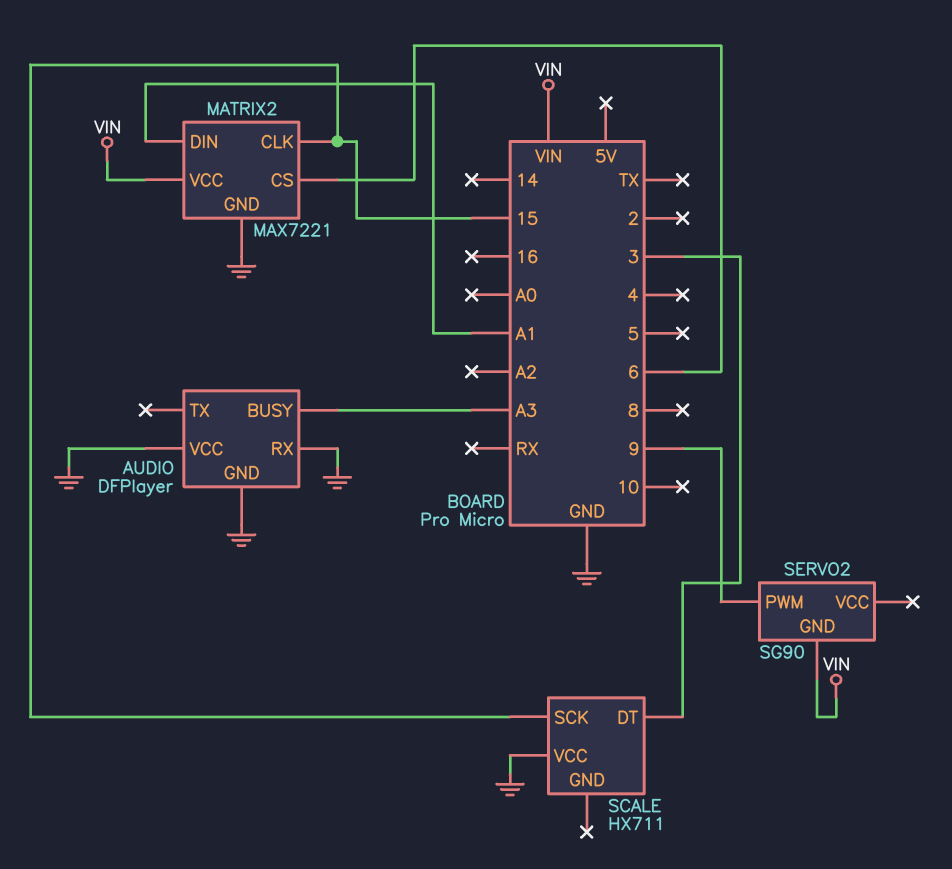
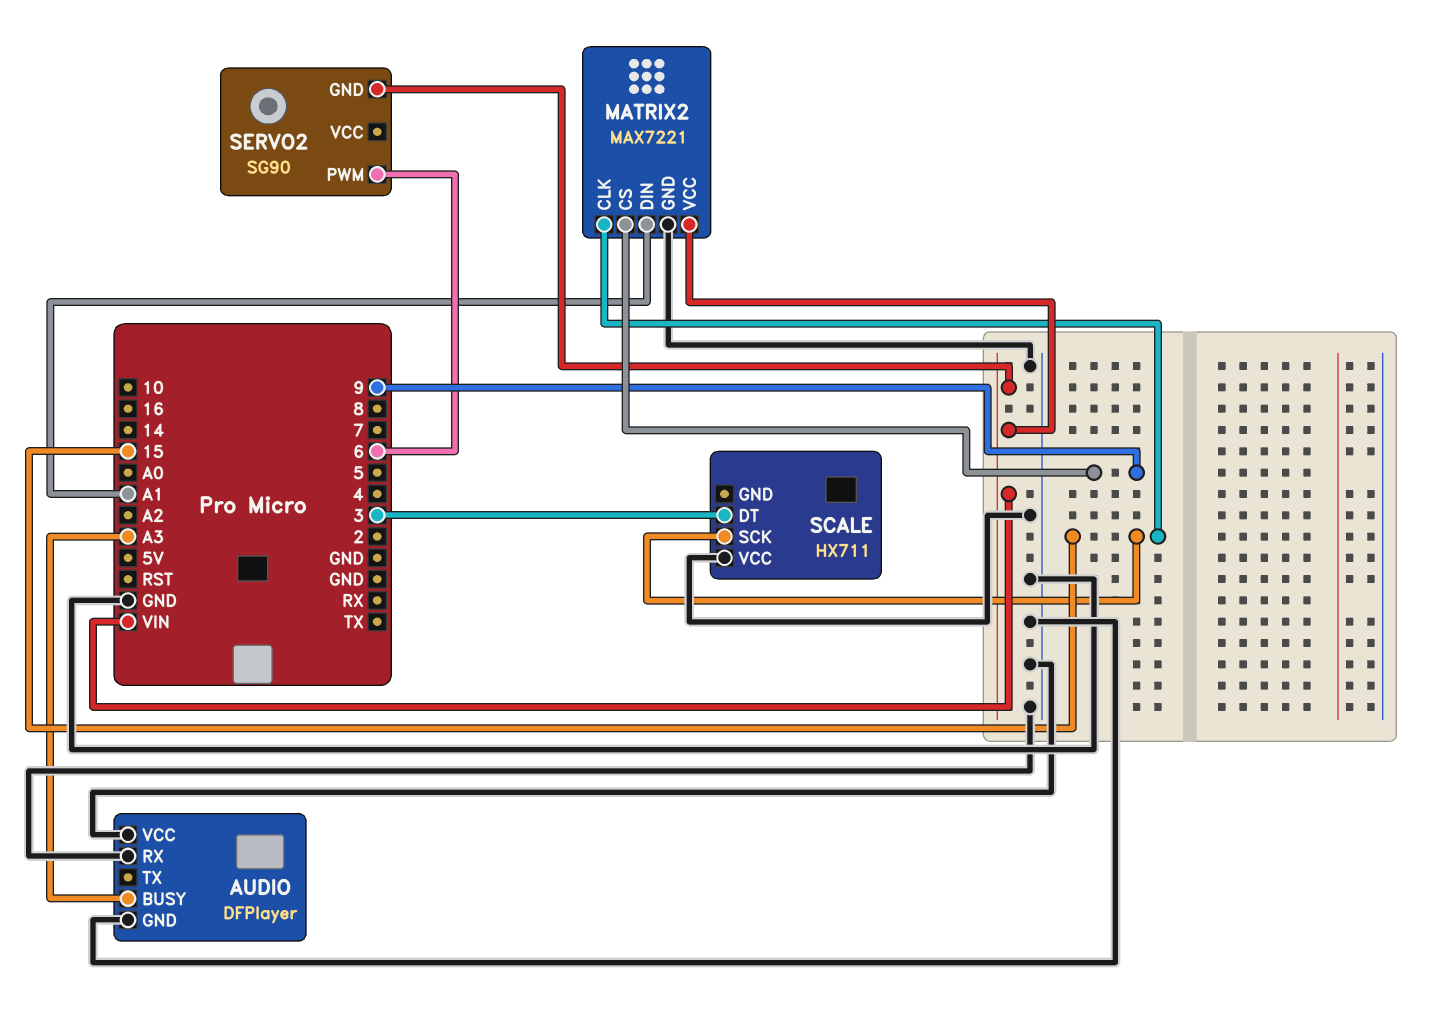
MATRIX2 pin CS: 6 -> 9
SERVO2 pin PWM: 9 -> 6

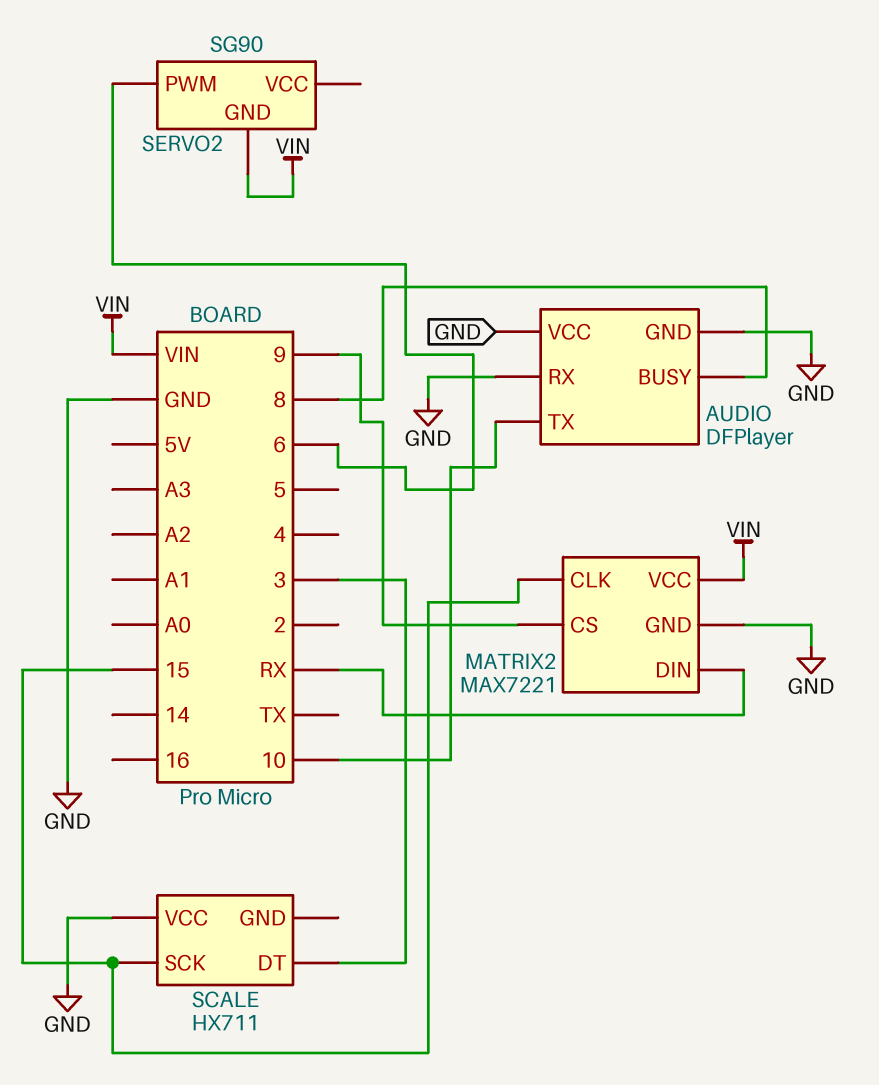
AUDIO pin BUSY: A3 -> 8
AUDIO pin TX: none -> 10
MATRIX2 pin DIN: A1 -> RX

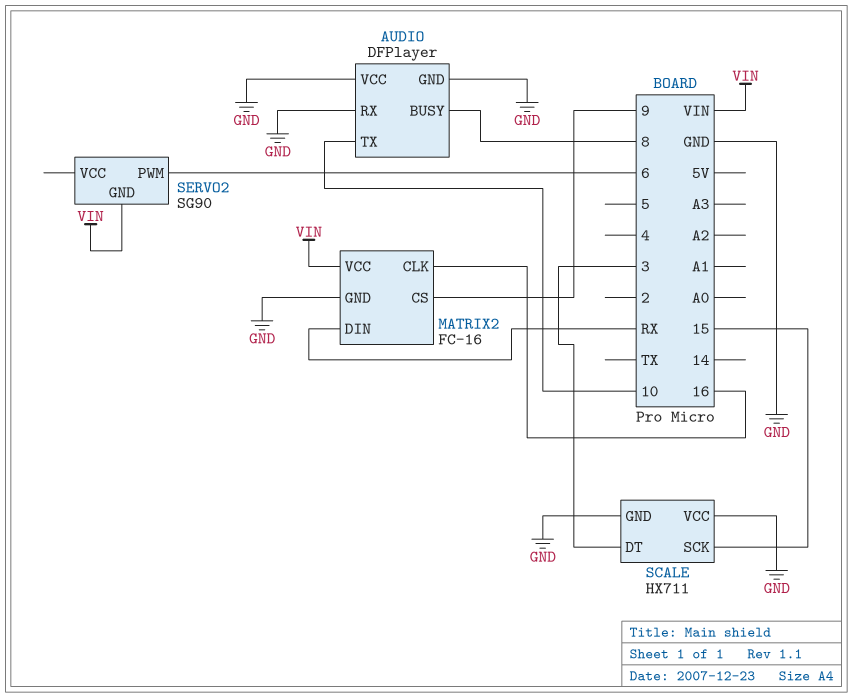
MATRIX2: MAX7221 -> FC-16
MATRIX2 pin CLK: 15 -> 16
SCALE pin GND: none -> GND

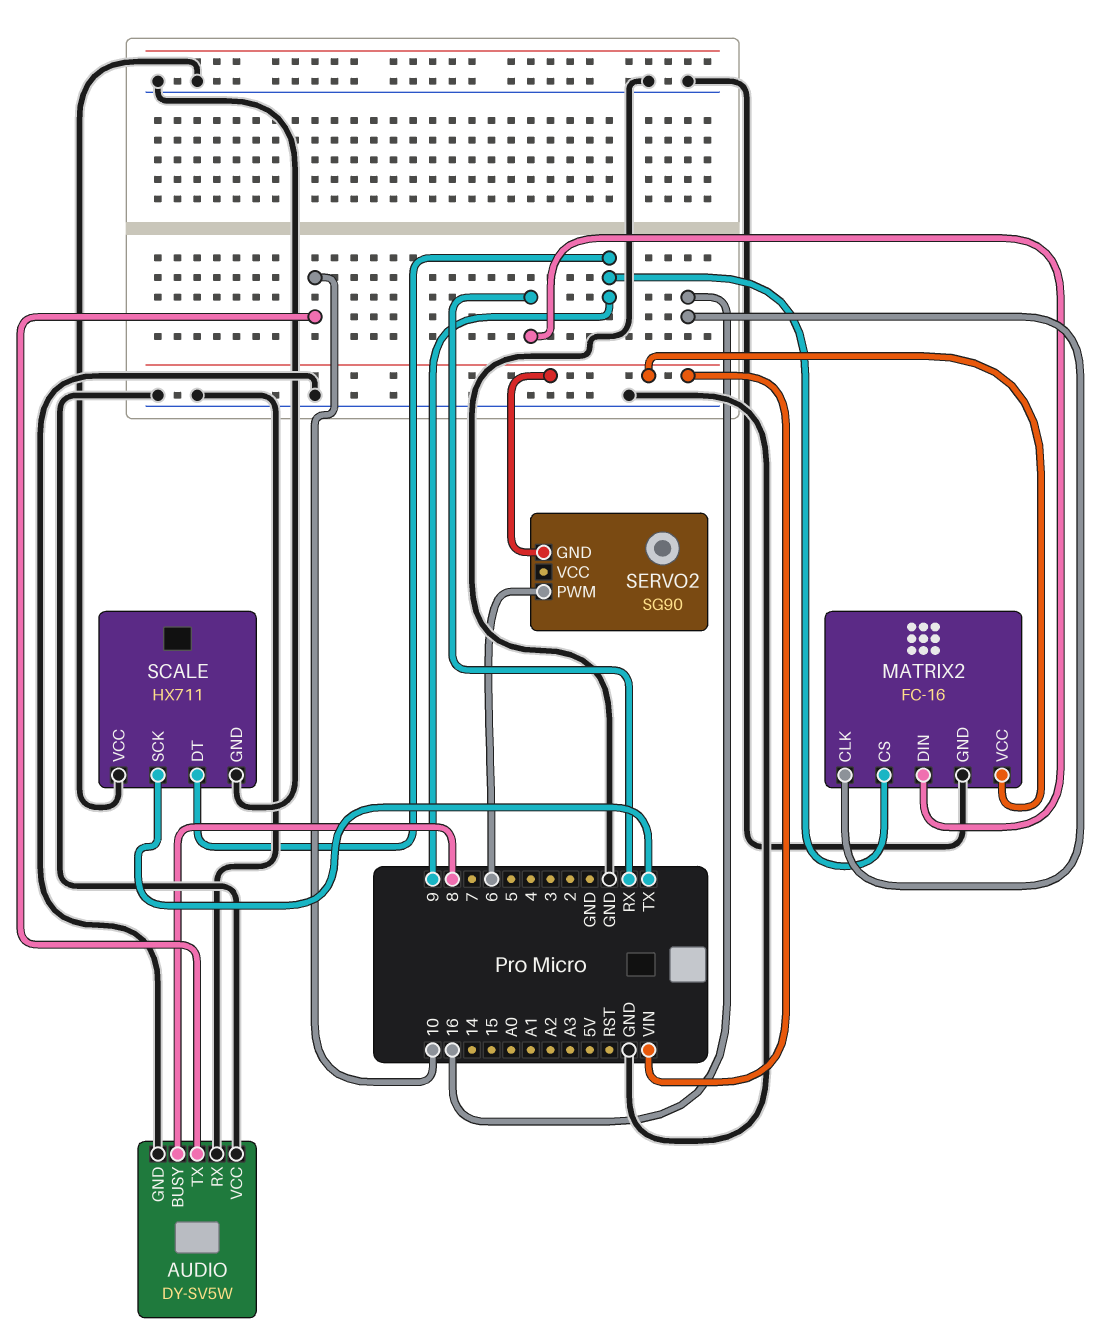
AUDIO: DFPlayer -> DY-SV5W
SCALE pin DT: 3 -> 9
SCALE pin SCK: 15 -> TX

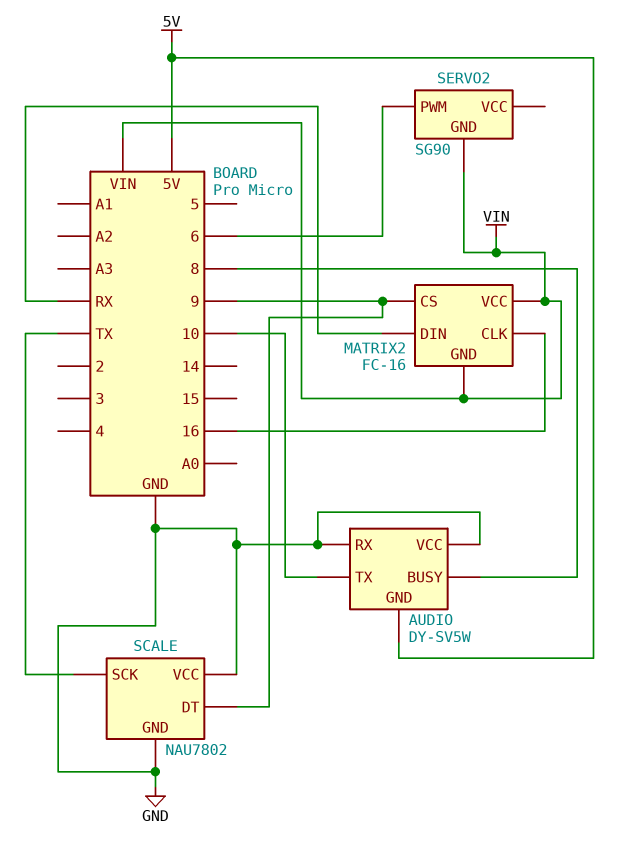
AUDIO pin GND: GND -> 5V
MATRIX2 pin GND: GND -> VIN
SCALE: HX711 -> NAU7802

